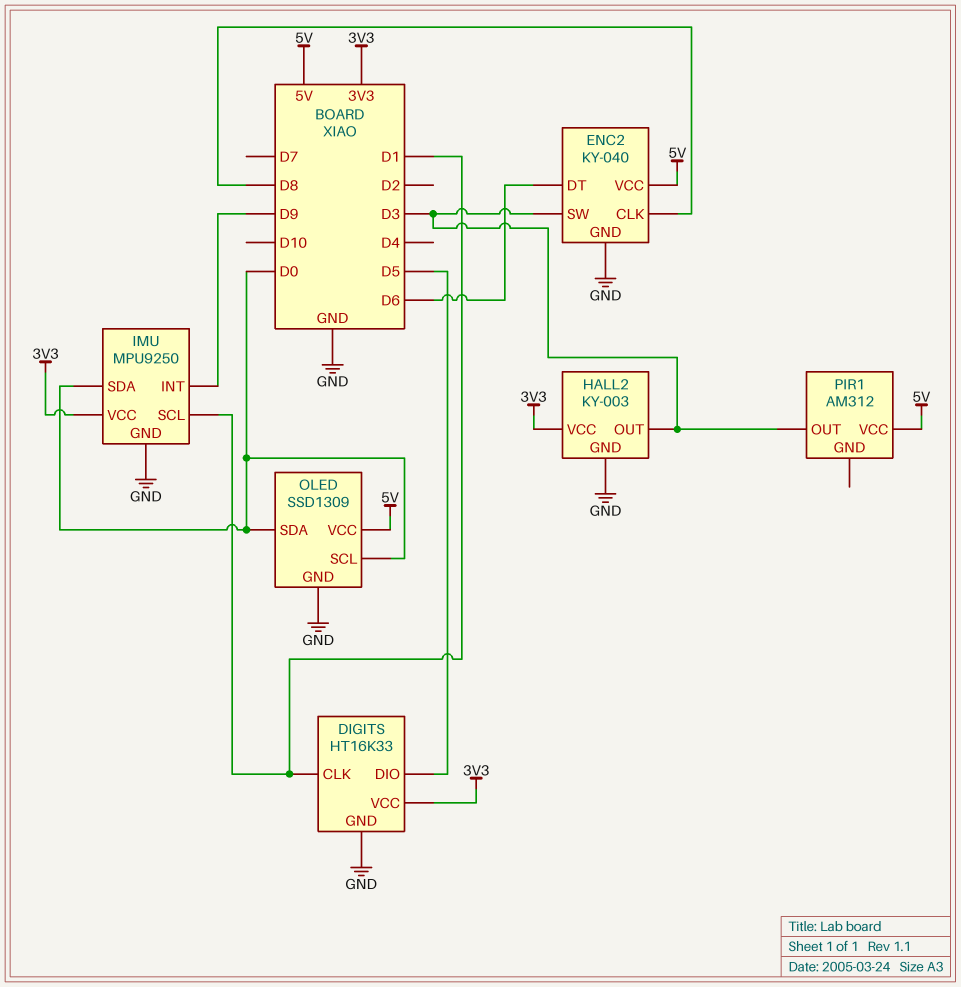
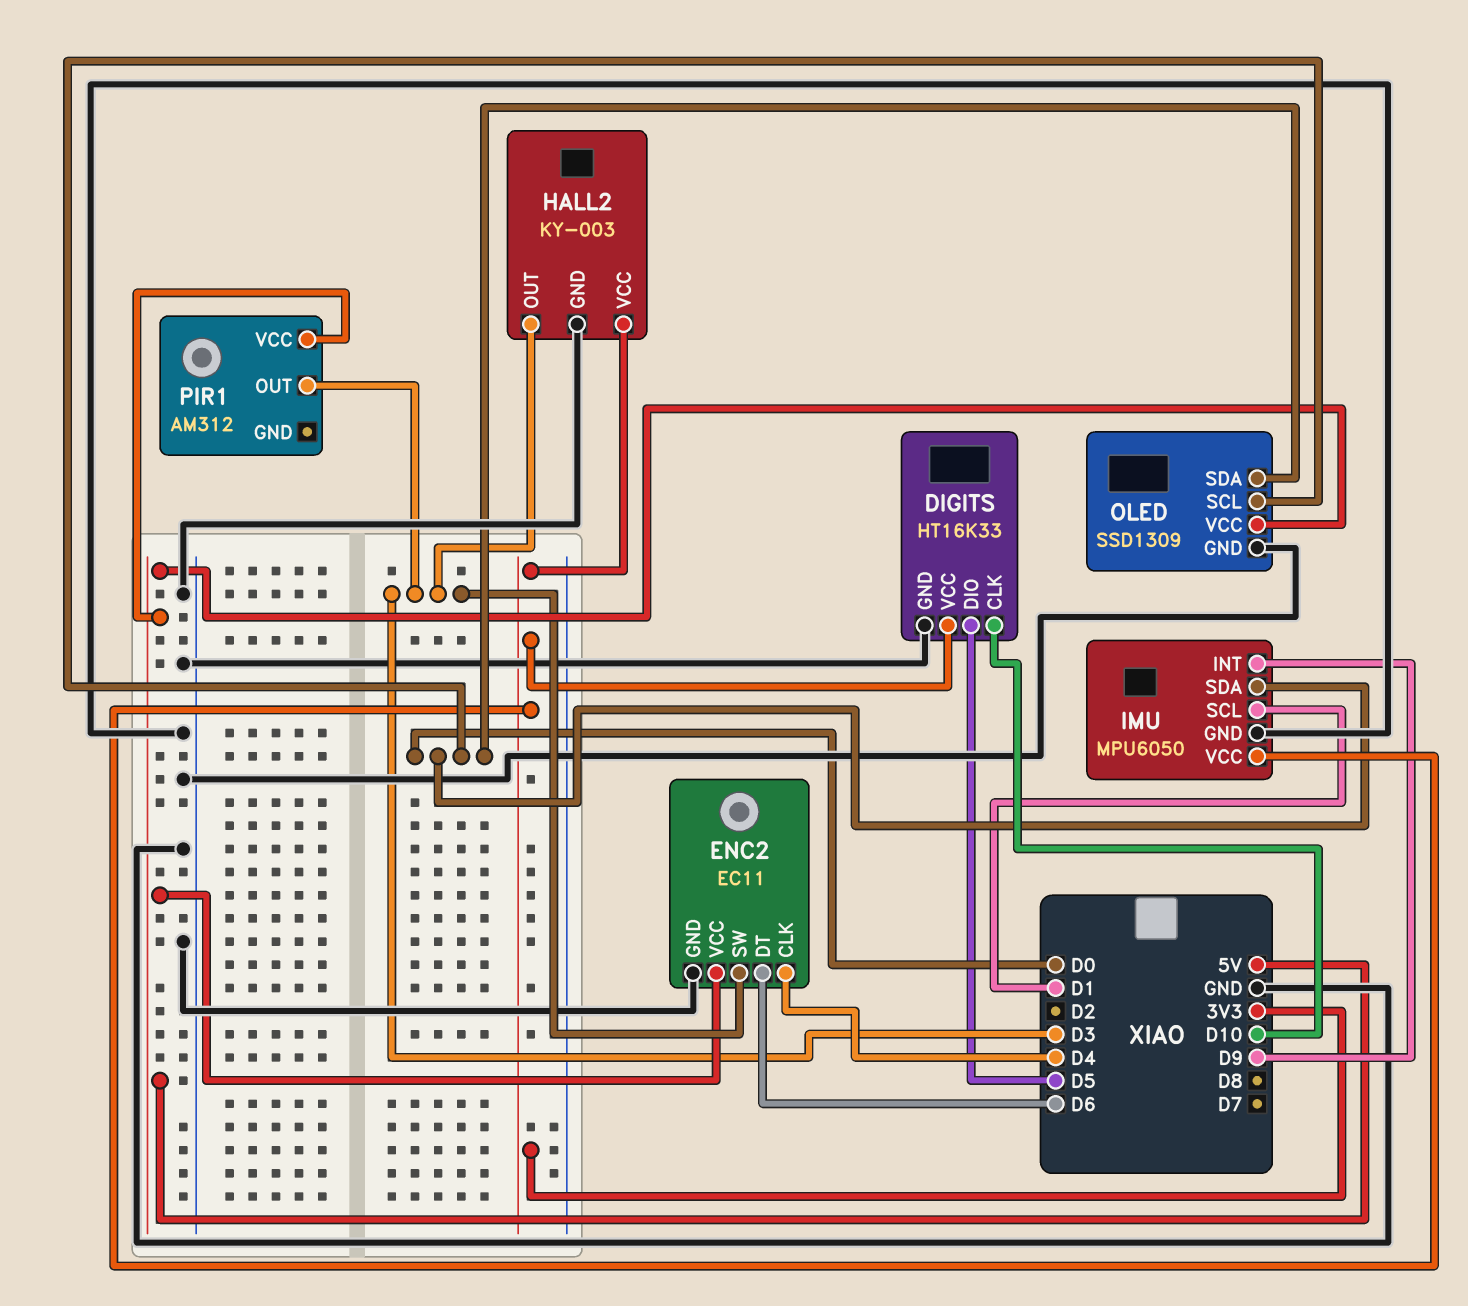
DIGITS pin CLK: D1 -> D10
ENC2: KY-040 -> EC11
ENC2 pin CLK: D8 -> D4
IMU: MPU9250 -> MPU6050

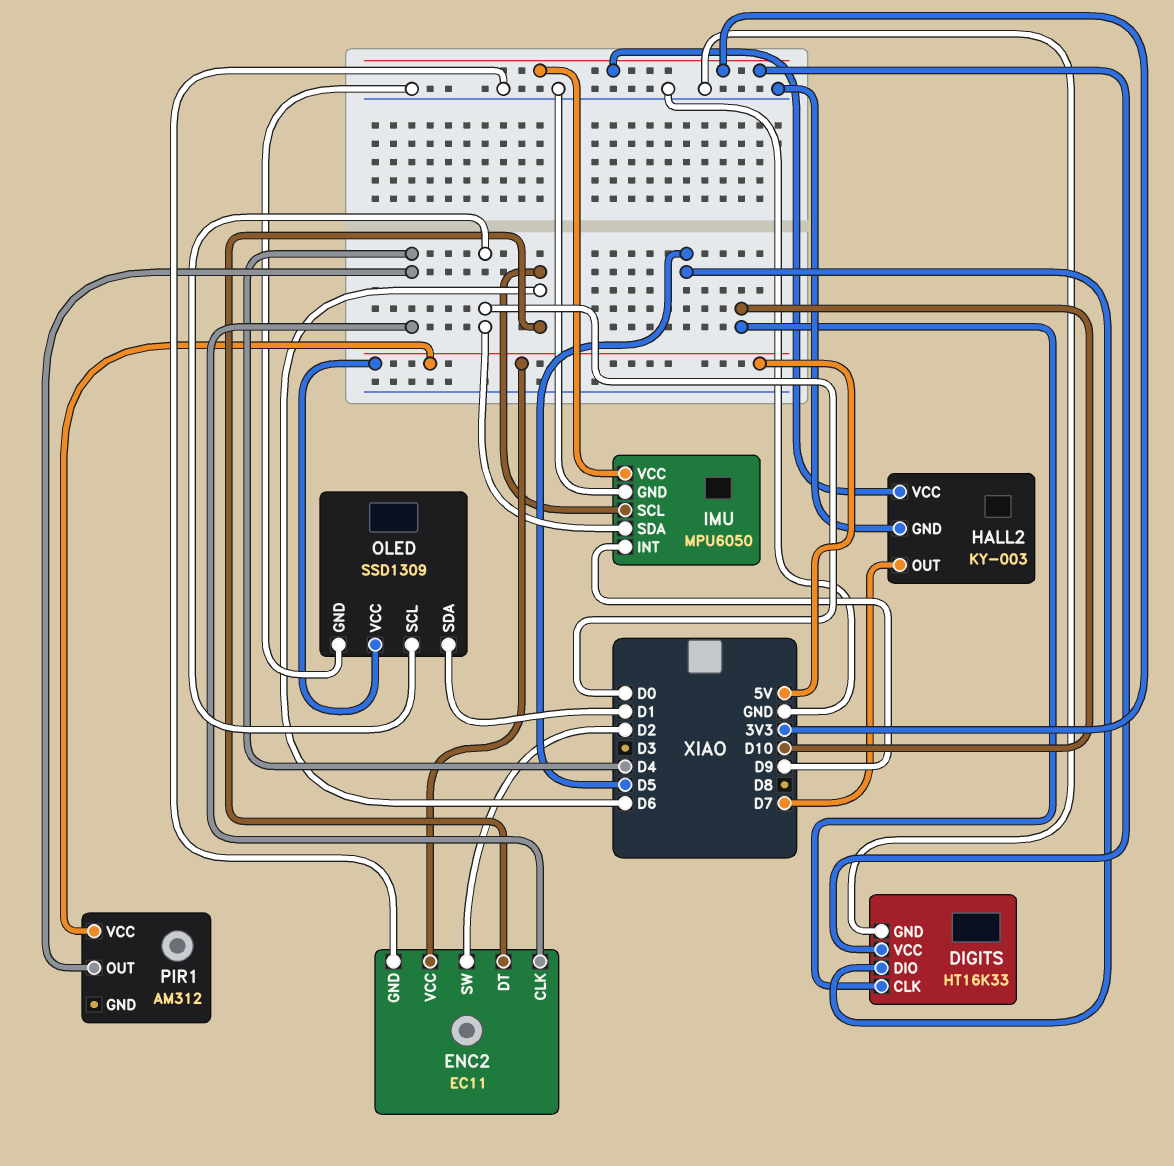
ENC2 pin SW: D3 -> D2
HALL2 pin OUT: D3 -> D7
IMU pin SCL: D1 -> D6
OLED pin SDA: D0 -> D1
PIR1 pin OUT: D3 -> D4

